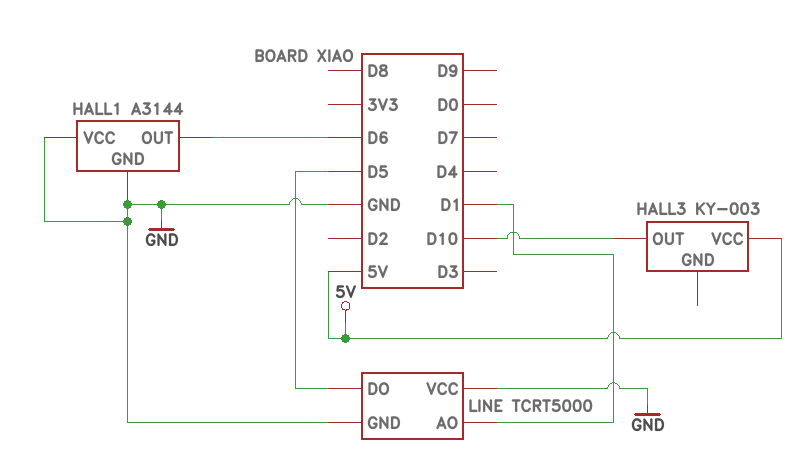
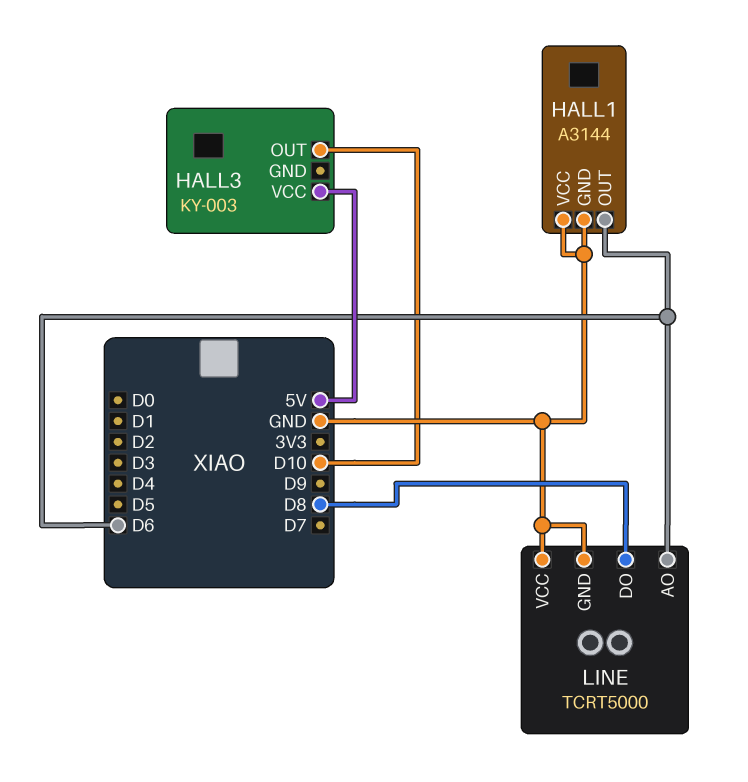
LINE pin AO: D1 -> D6
LINE pin DO: D5 -> D8

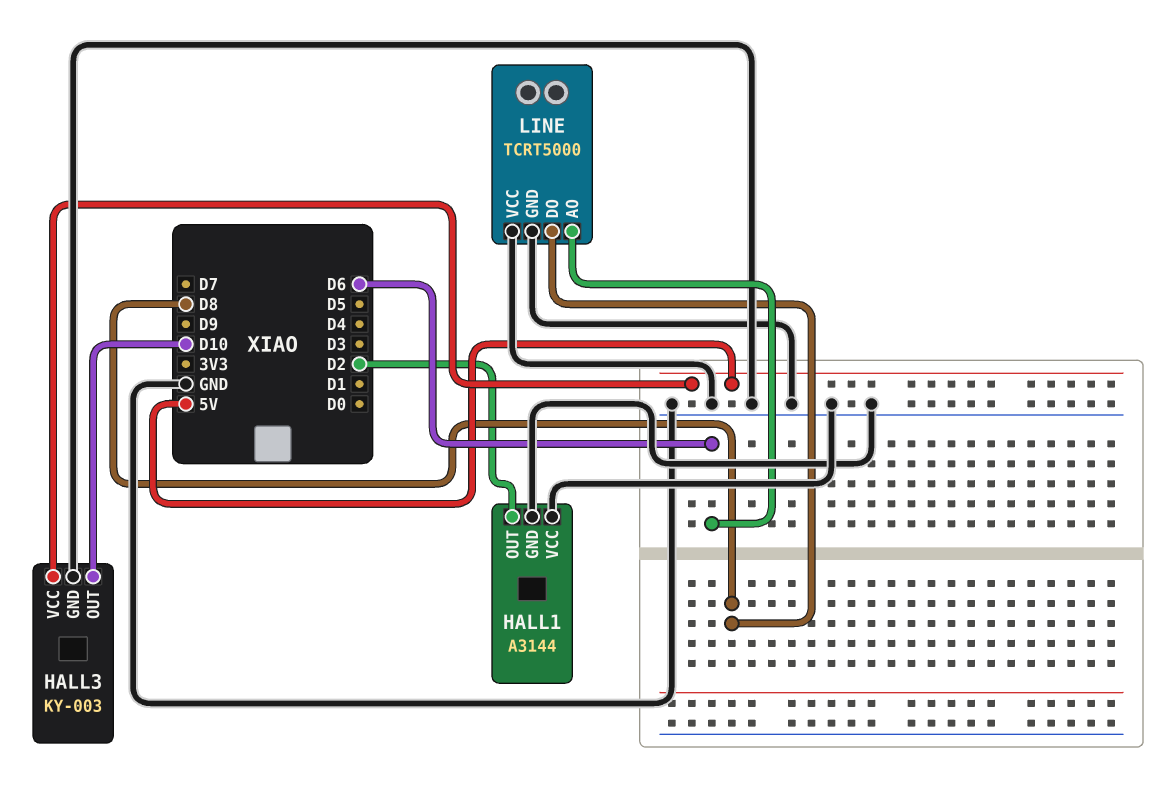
HALL1 pin OUT: D6 -> D2
HALL3 pin GND: none -> GND

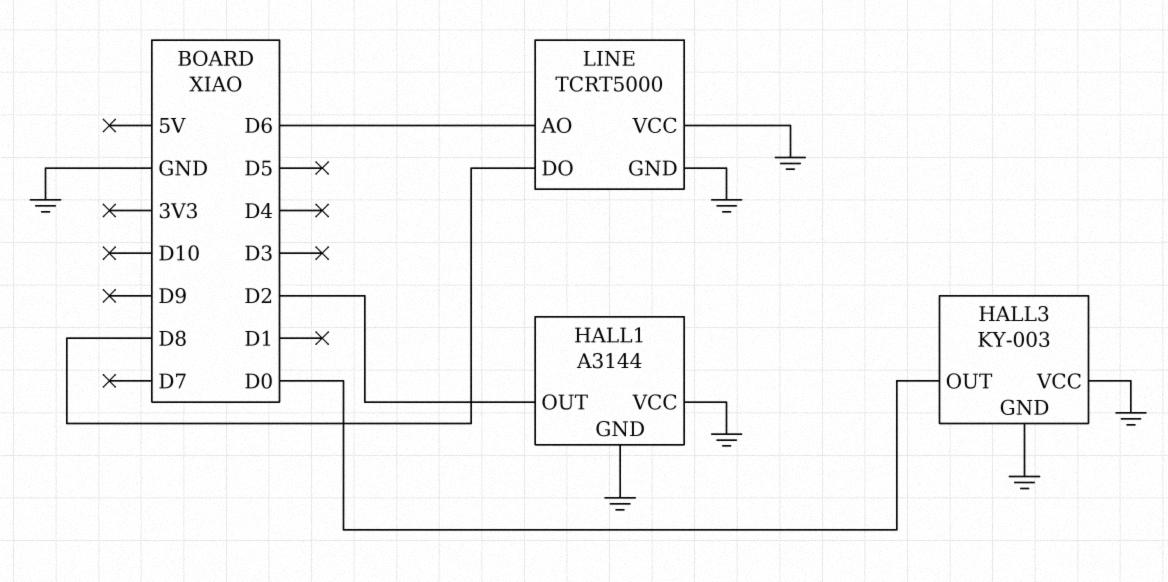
HALL3 pin OUT: D10 -> D0
HALL3 pin VCC: 5V -> GND

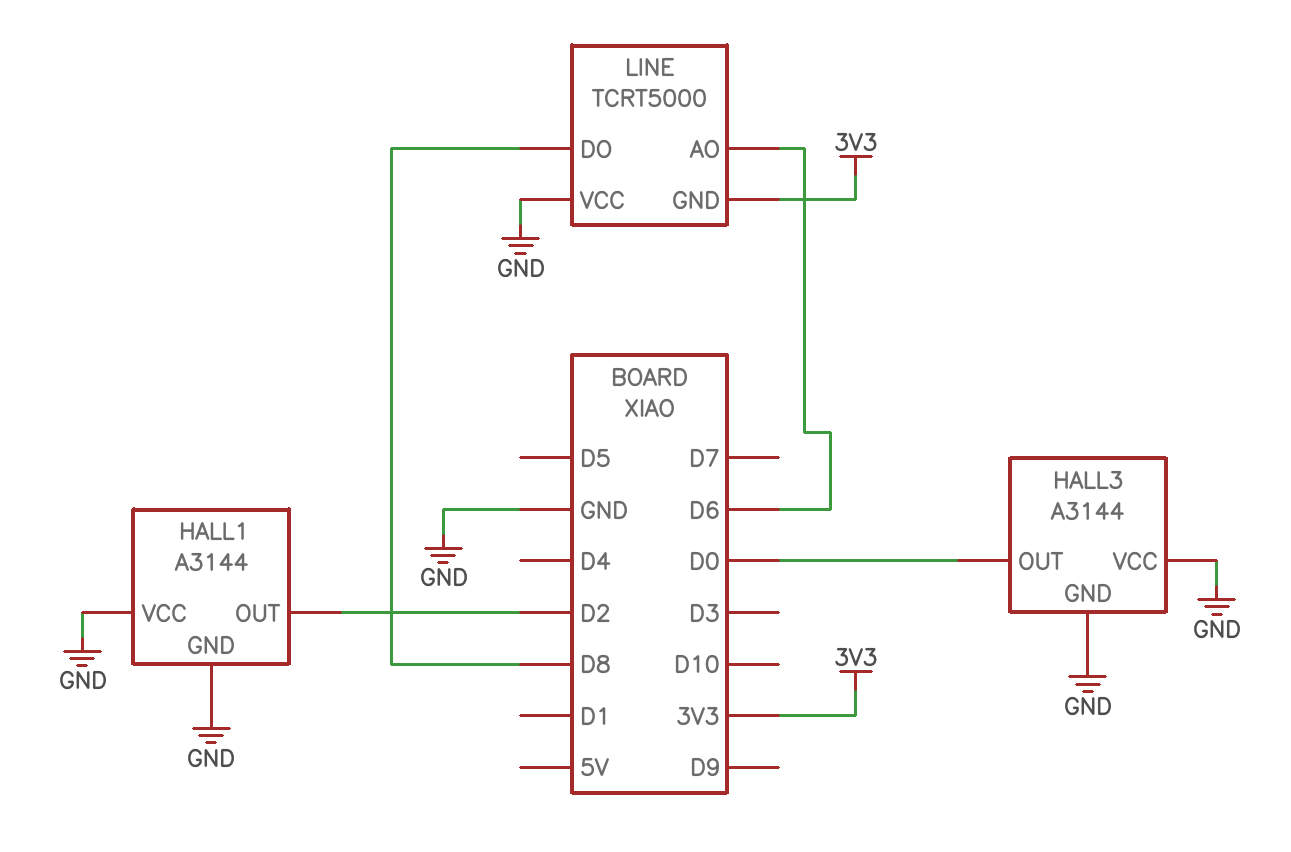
HALL3: KY-003 -> A3144
LINE pin GND: GND -> 3V3

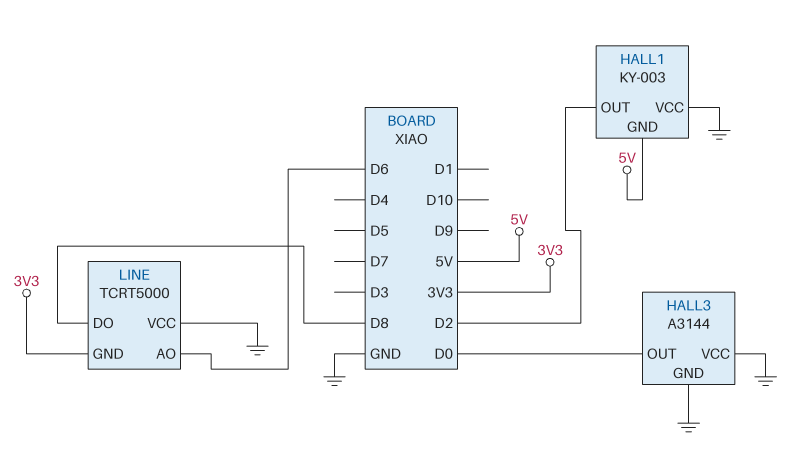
HALL1: A3144 -> KY-003
HALL1 pin GND: GND -> 5V

